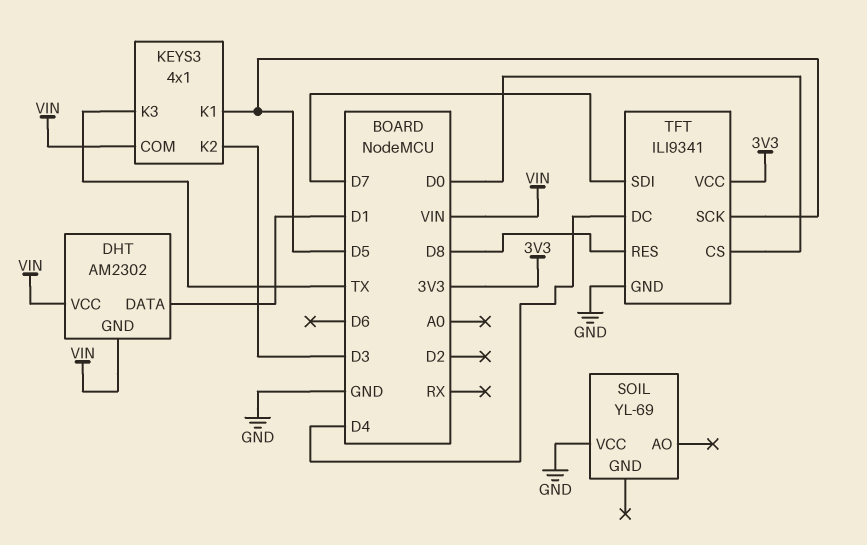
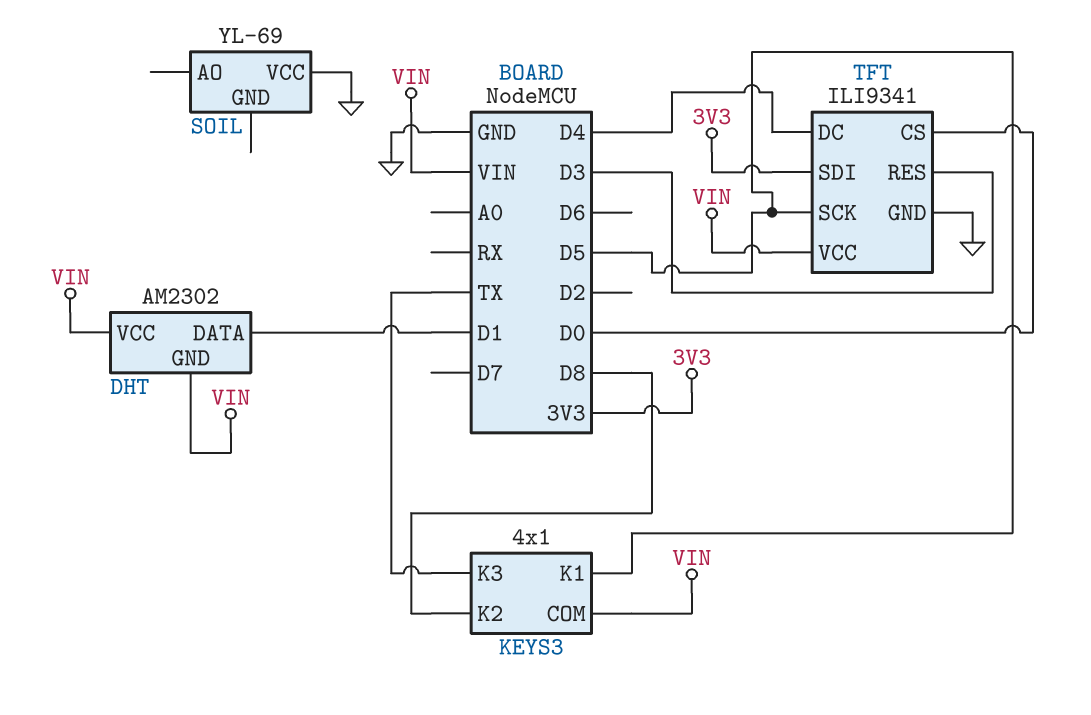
KEYS3 pin K2: D3 -> D8
TFT pin RES: D8 -> D3
TFT pin SDI: D7 -> 3V3
TFT pin VCC: 3V3 -> VIN

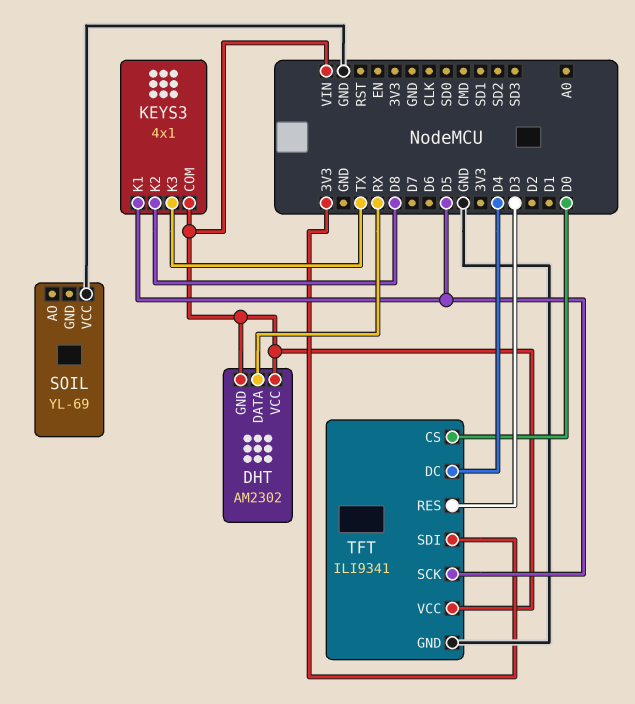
DHT pin DATA: D1 -> RX

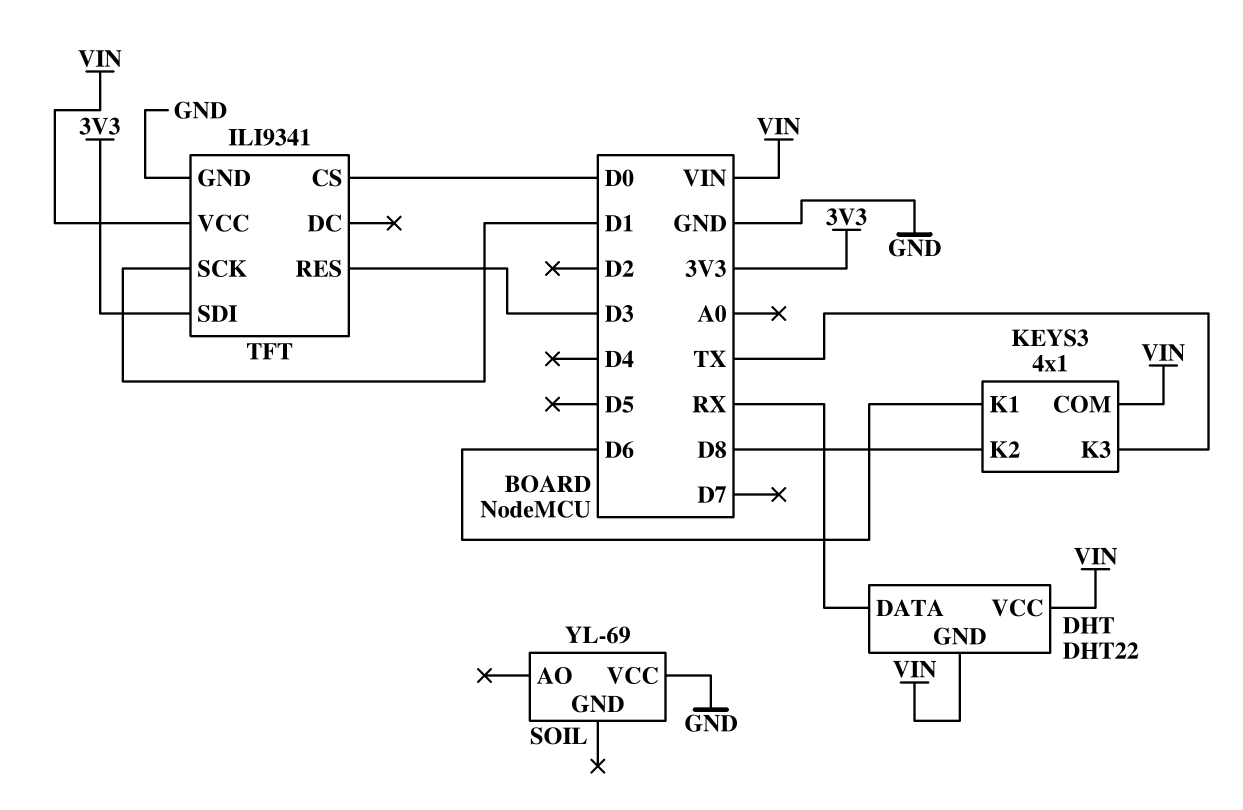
DHT: AM2302 -> DHT22
KEYS3 pin K1: D5 -> D6
TFT pin DC: D4 -> none
TFT pin SCK: D5 -> D1

